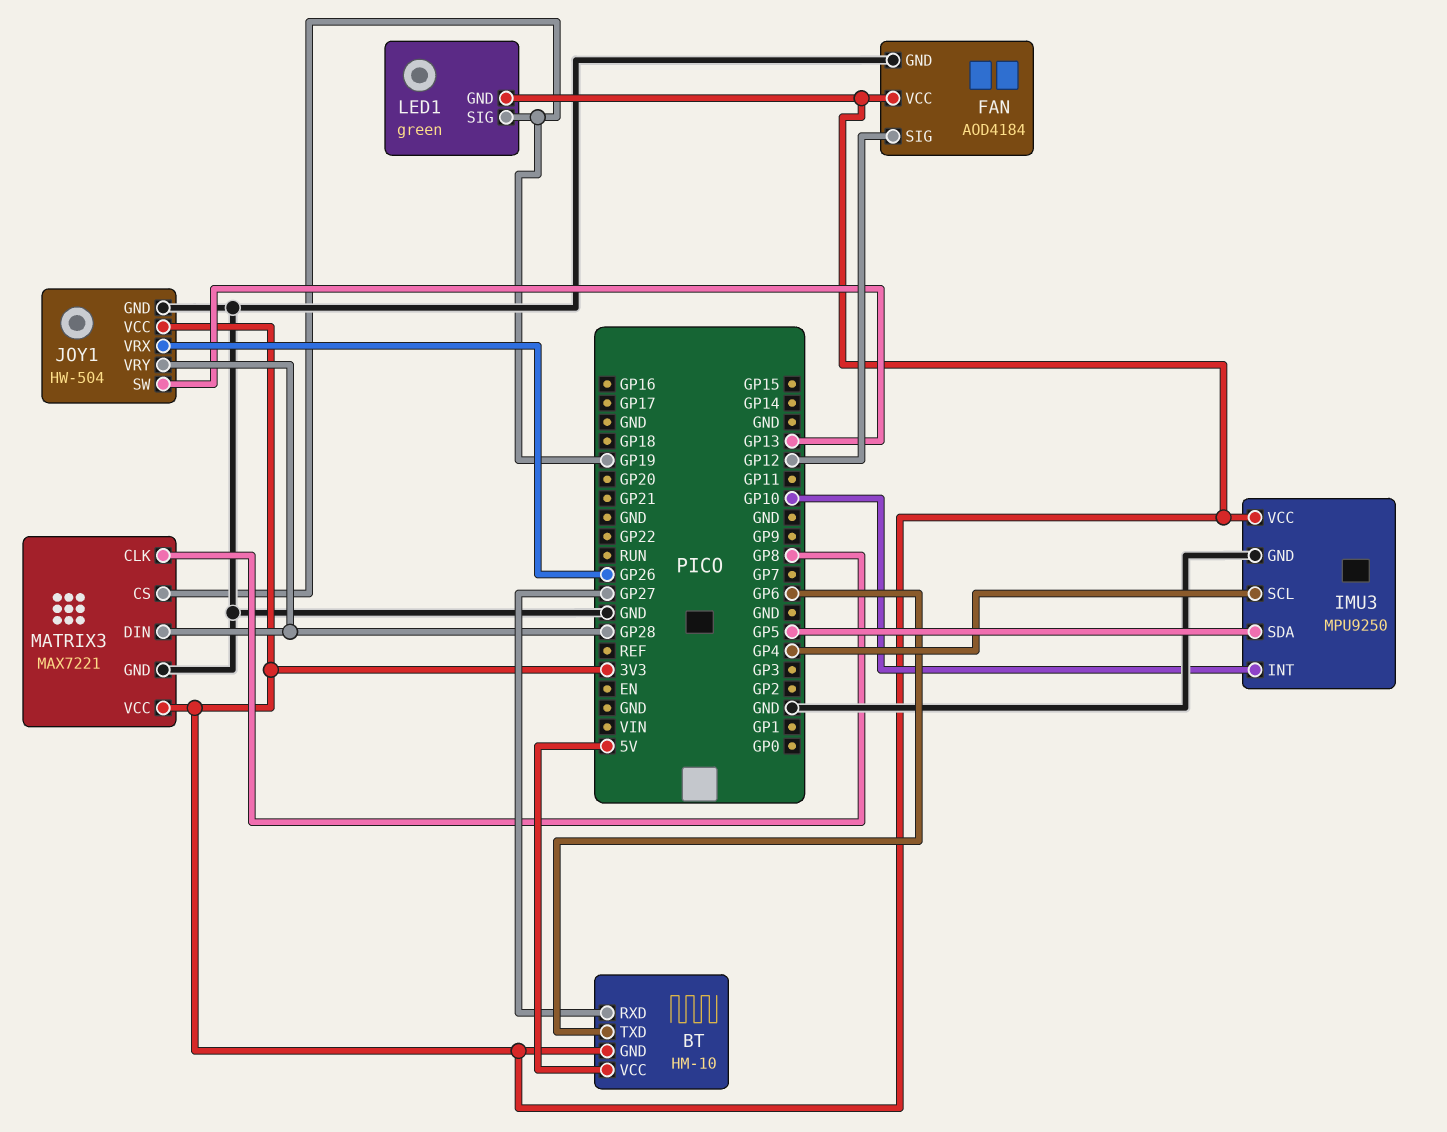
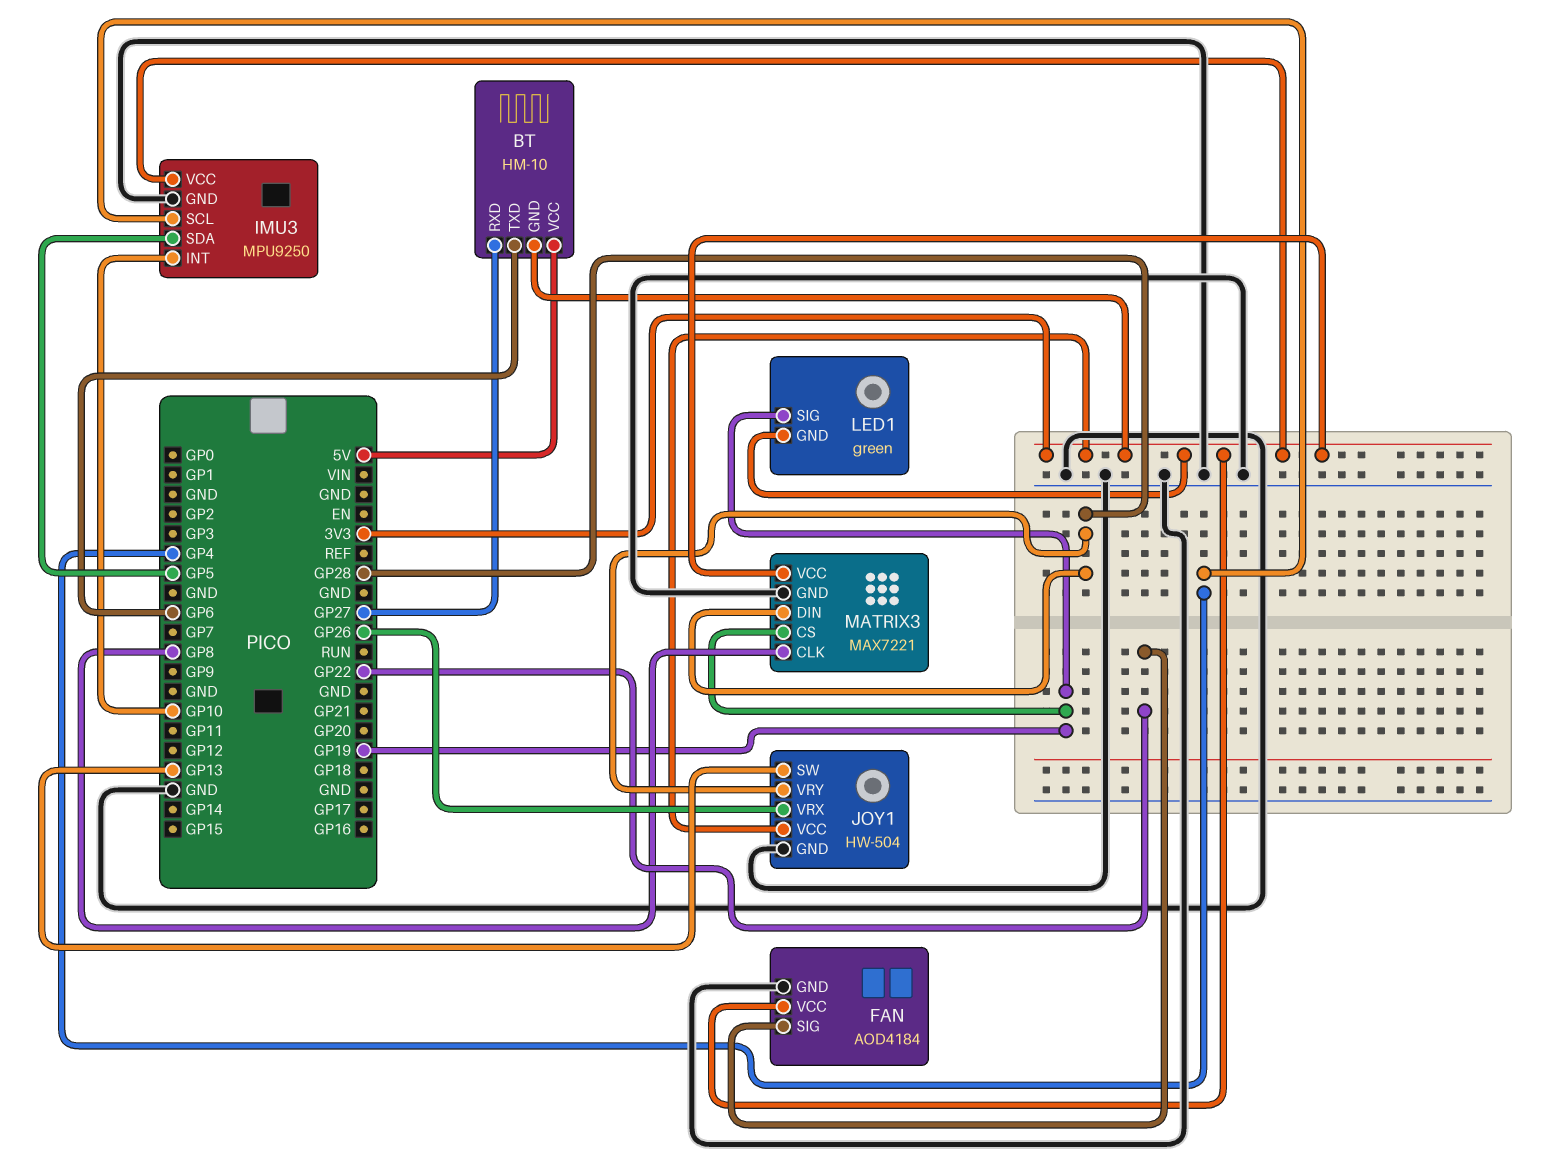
FAN pin SIG: GP12 -> GP22

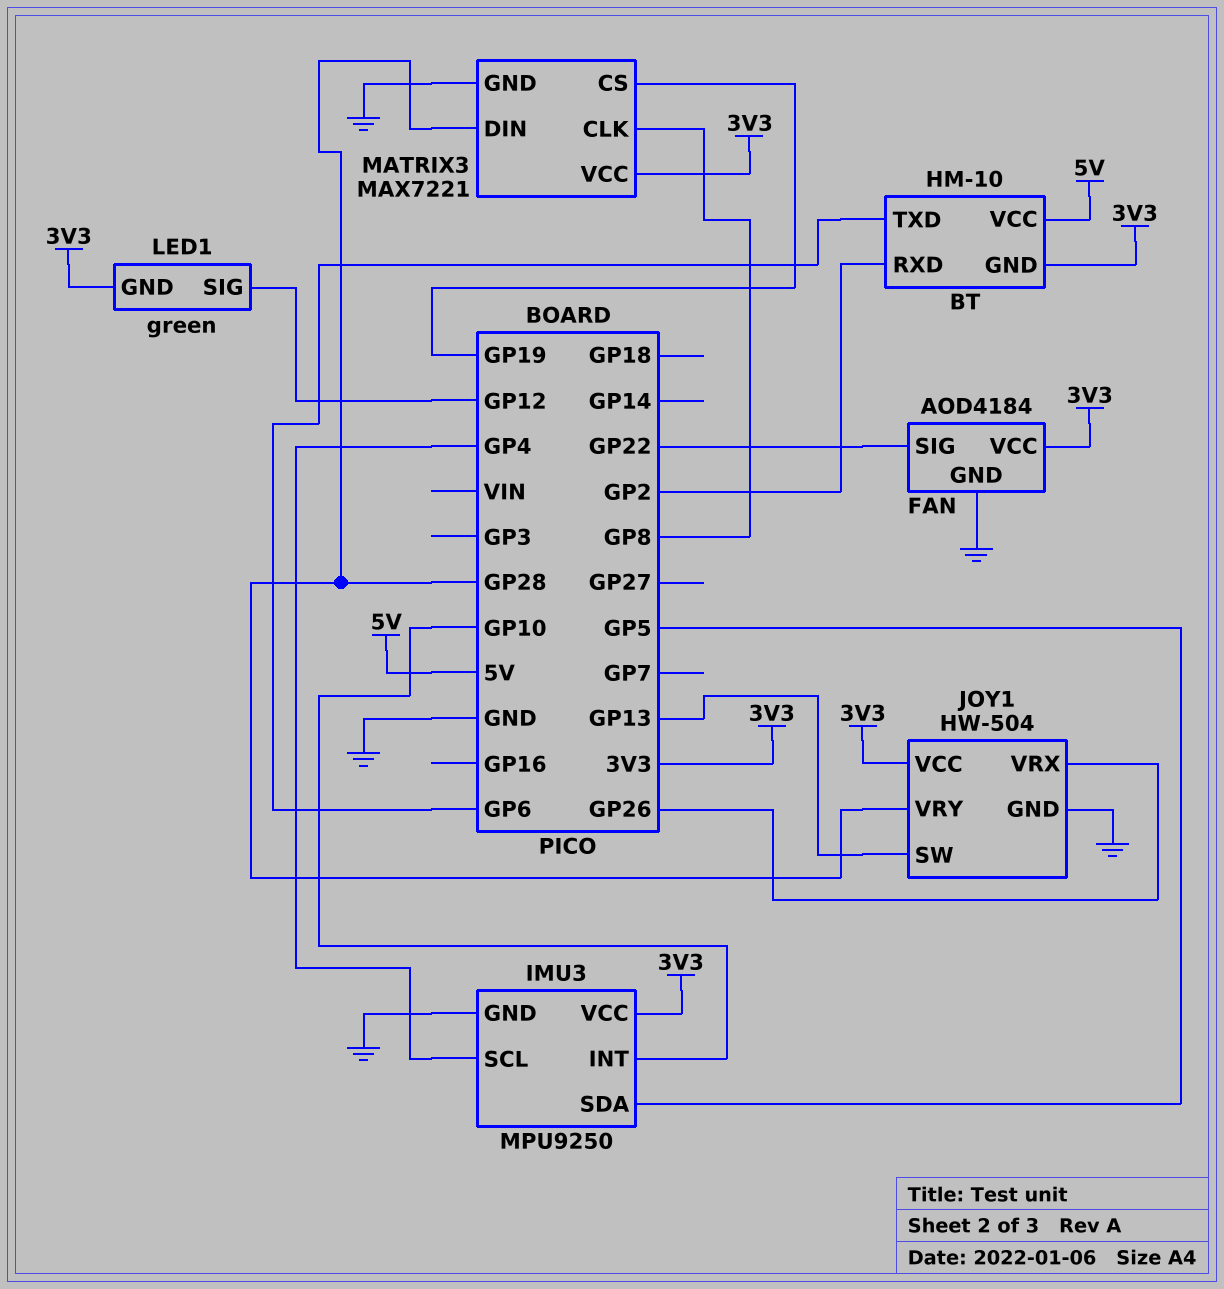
BT pin RXD: GP27 -> GP2
LED1 pin SIG: GP19 -> GP12

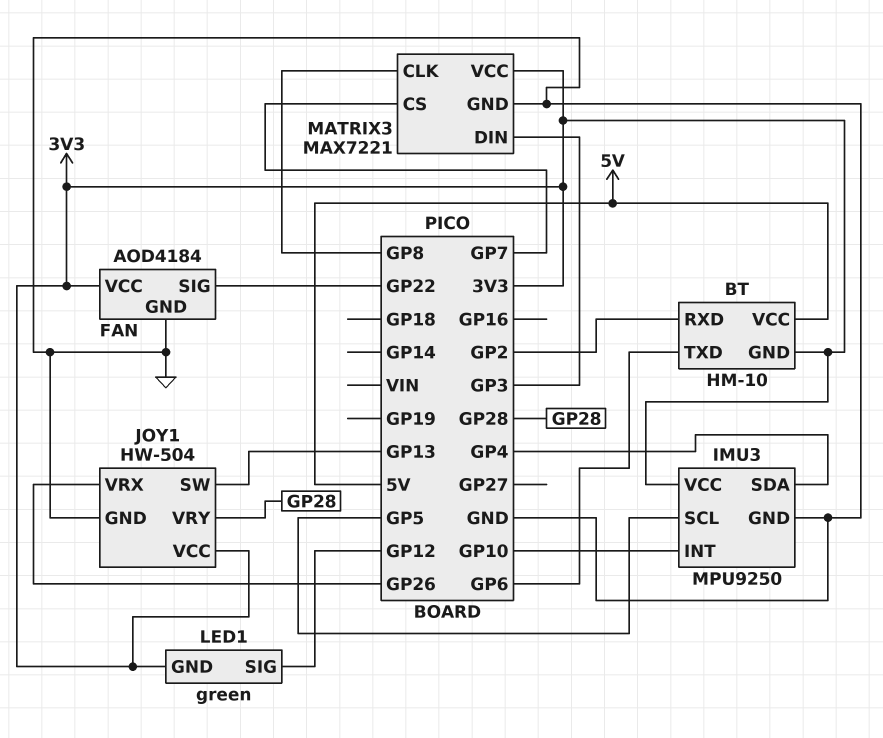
IMU3 pin SCL: GP4 -> GP5
IMU3 pin SDA: GP5 -> GP4
MATRIX3 pin CS: GP19 -> GP7
MATRIX3 pin DIN: GP28 -> GP3

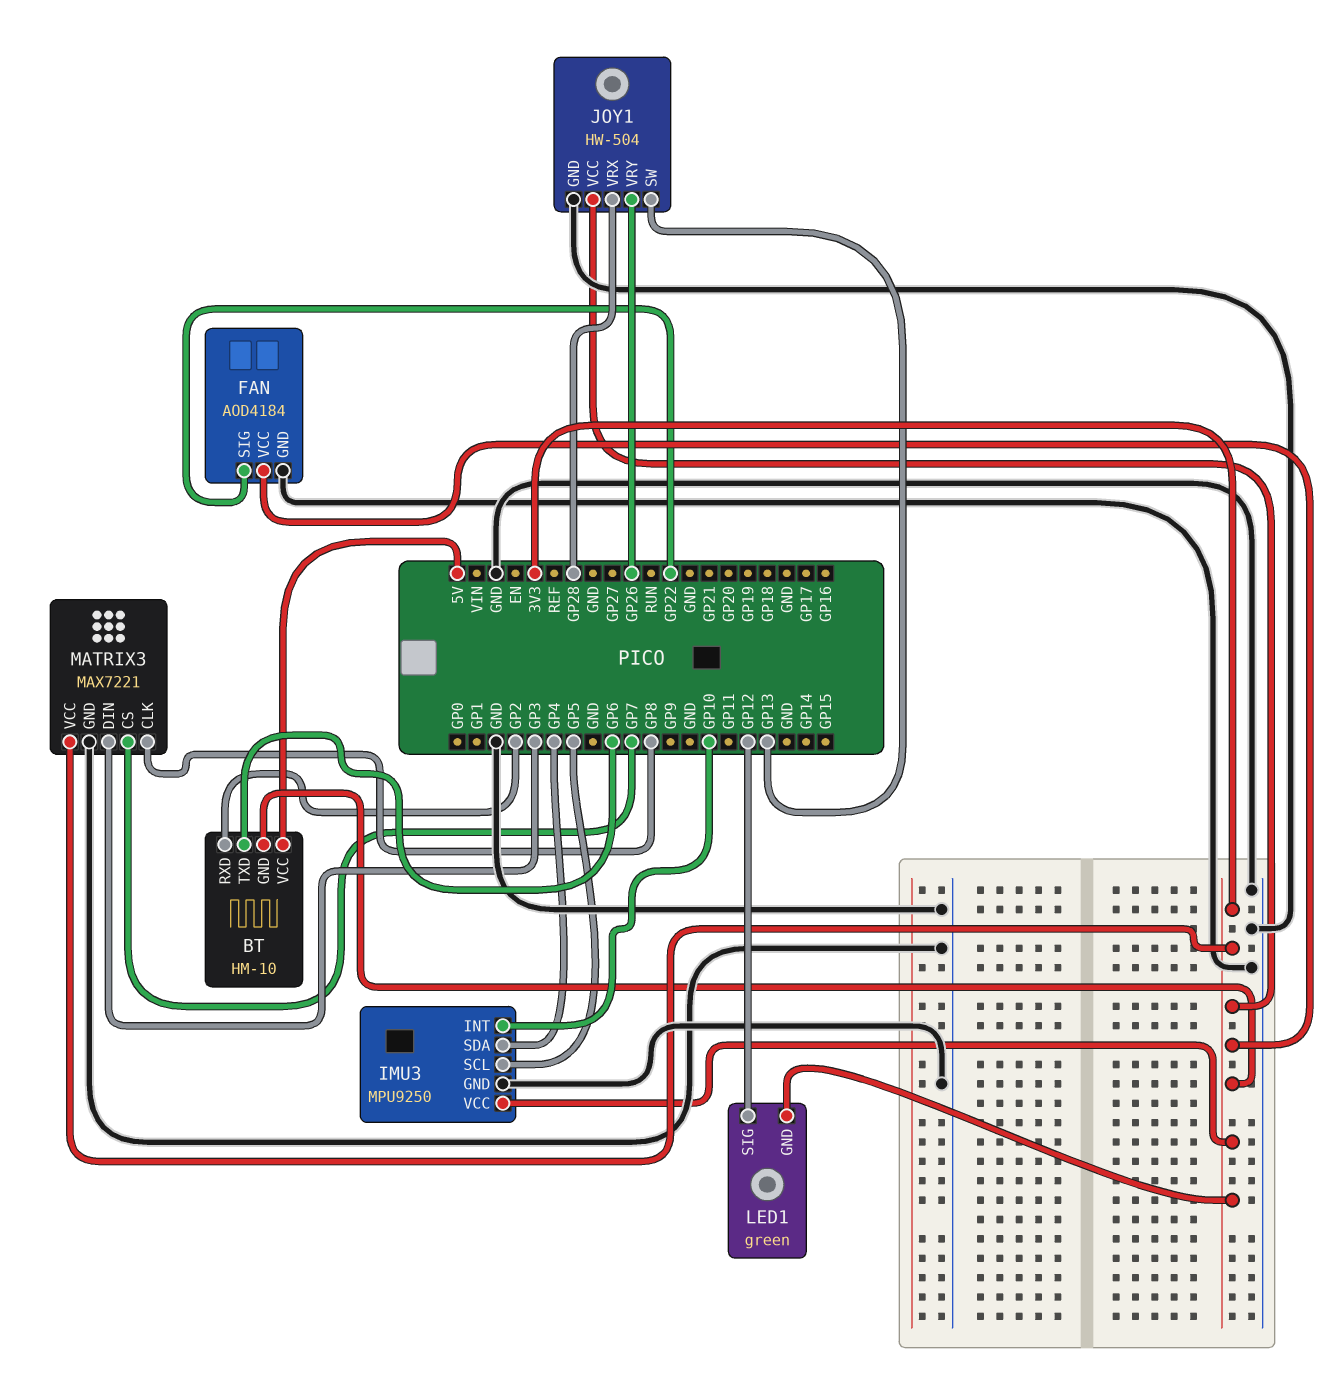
JOY1 pin VRX: GP26 -> GP28
JOY1 pin VRY: GP28 -> GP26

